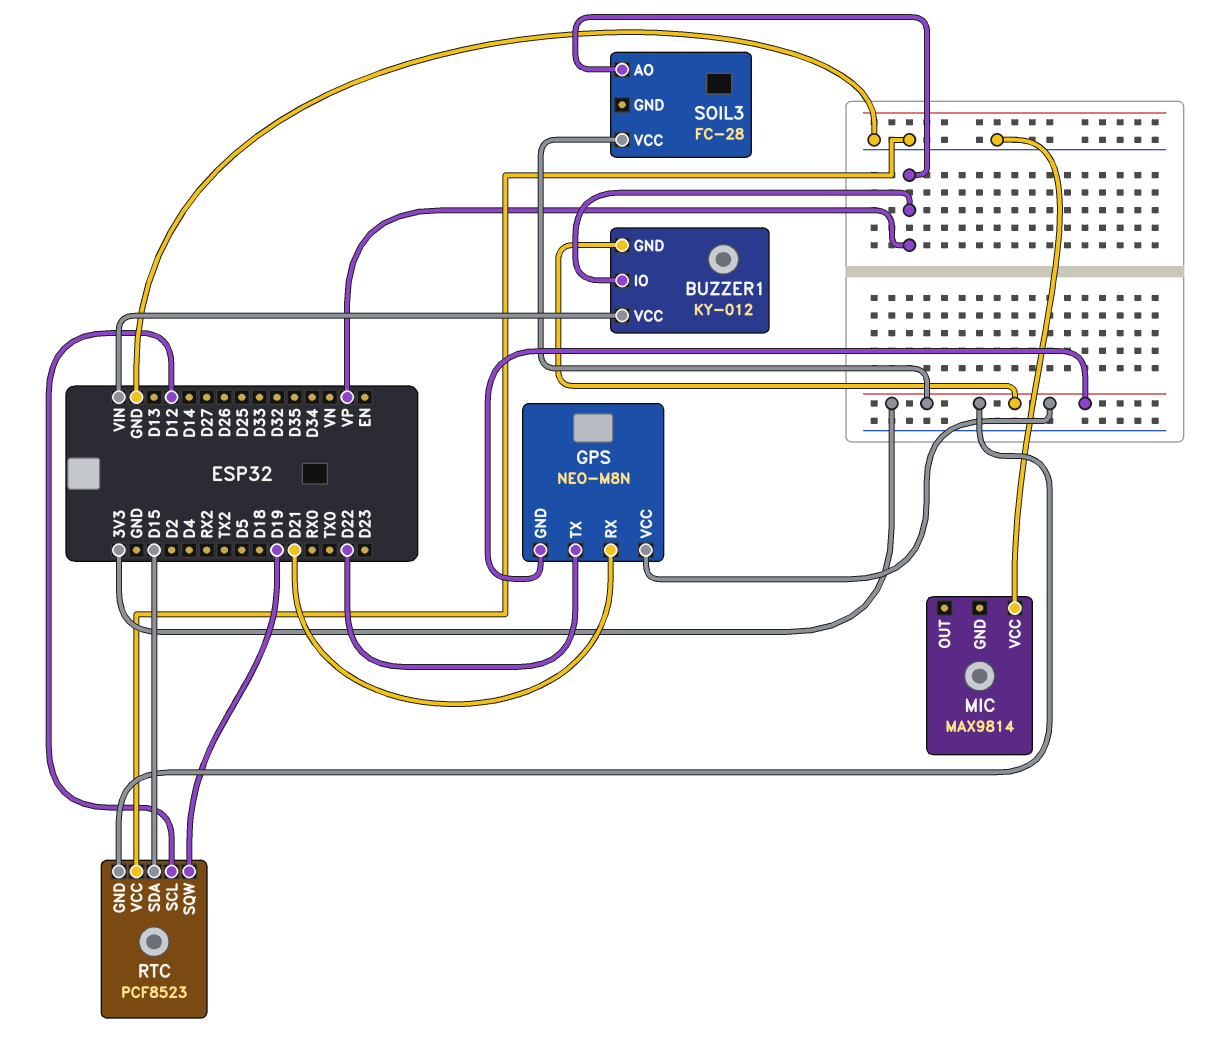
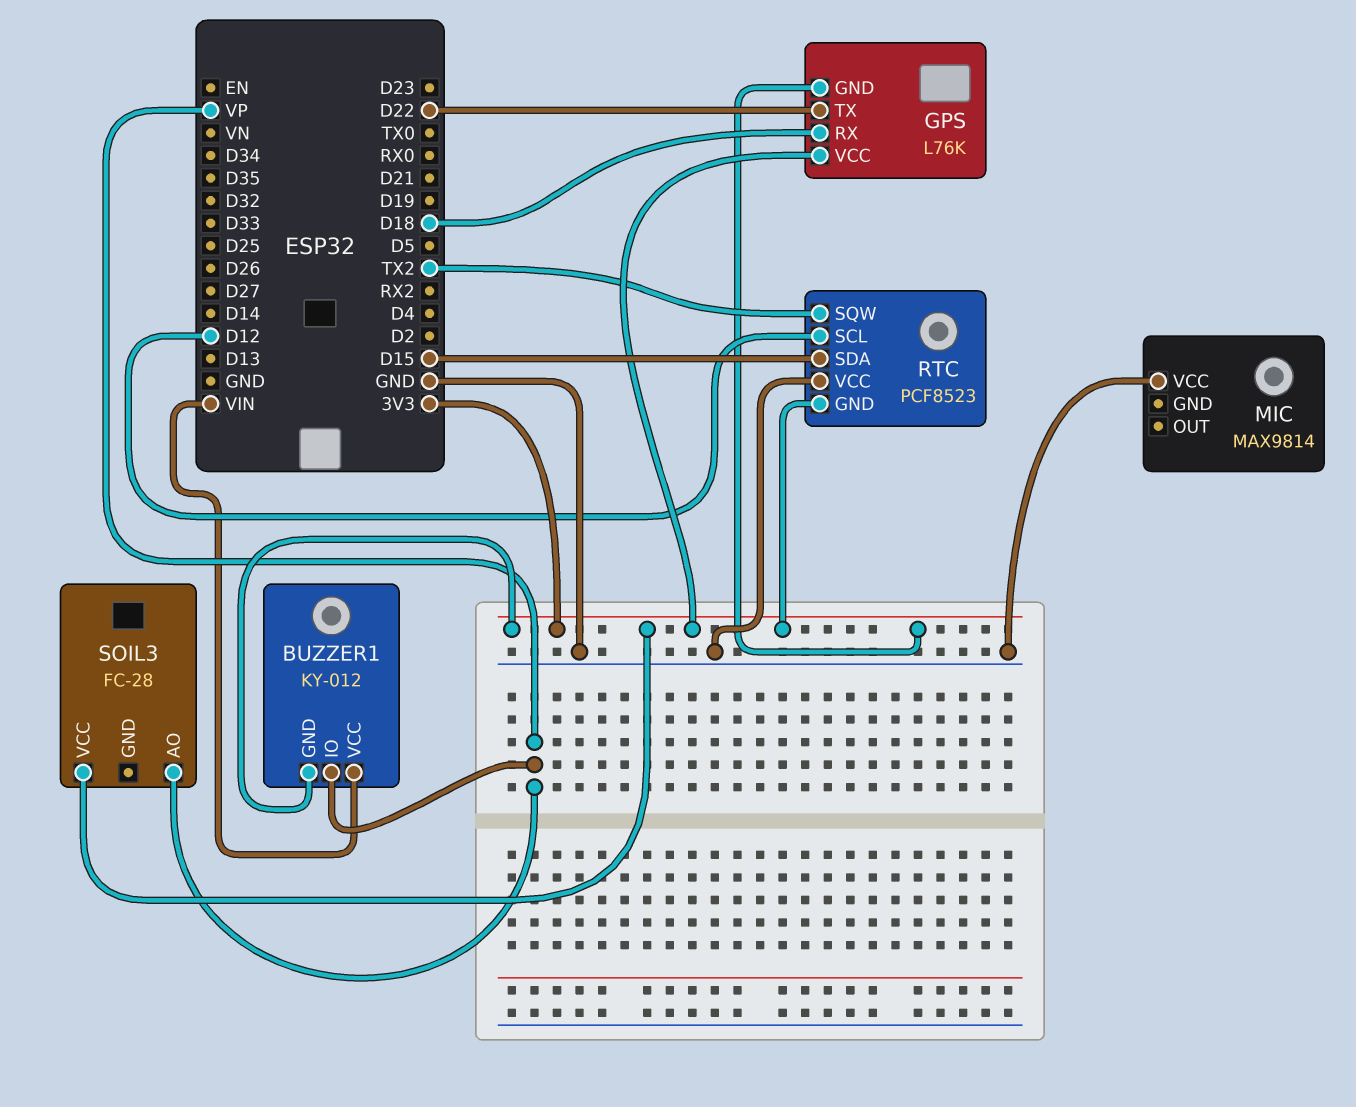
GPS: NEO-M8N -> L76K
GPS pin RX: D21 -> D18
RTC pin SQW: D19 -> TX2

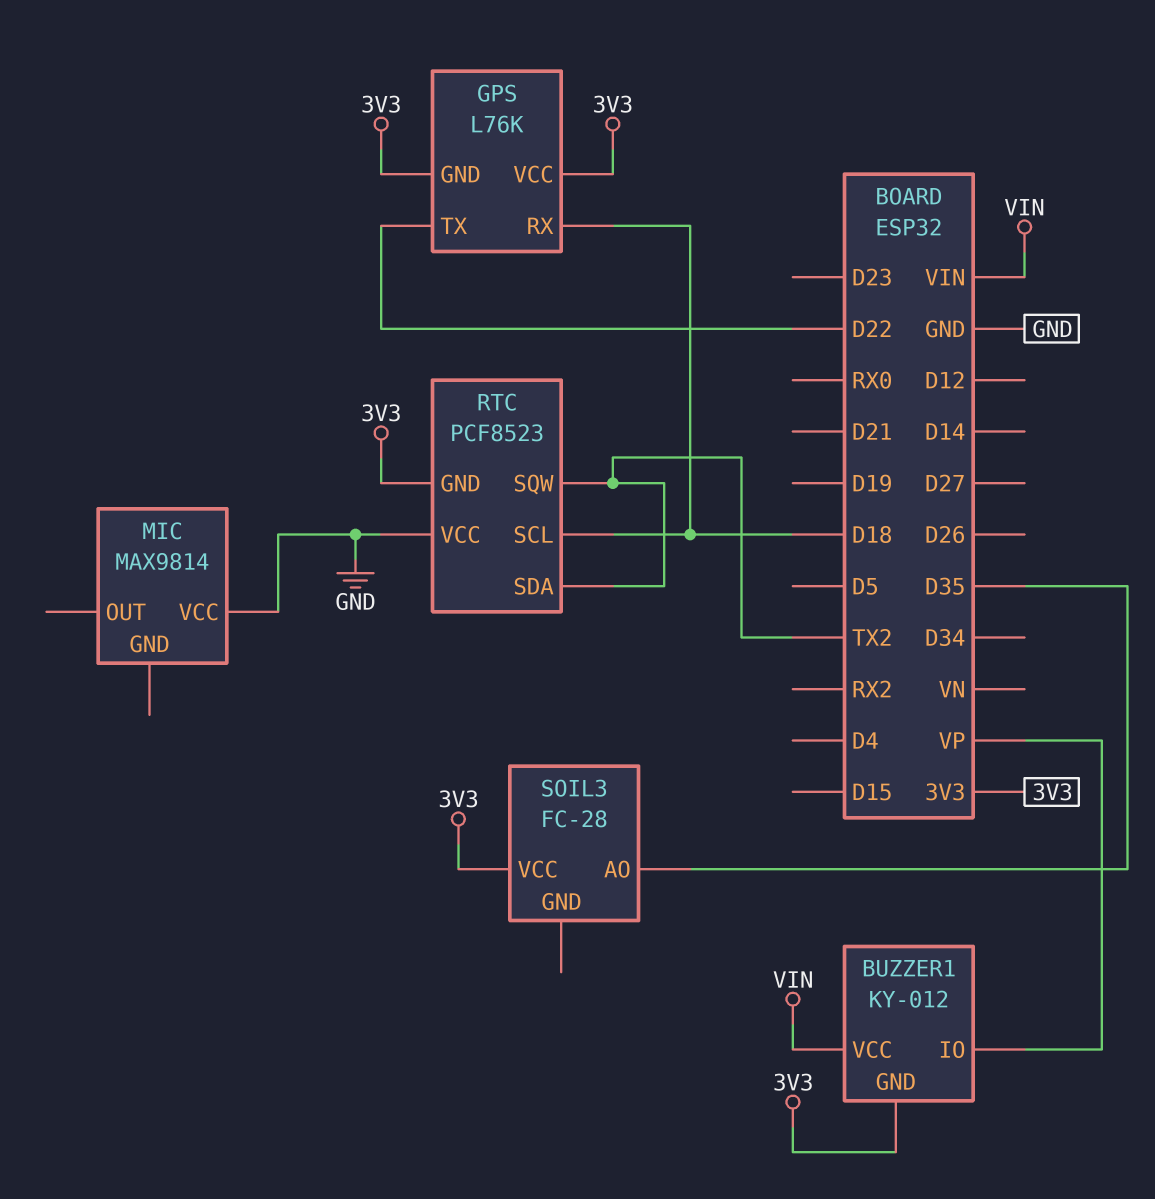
RTC pin SCL: D12 -> D18
RTC pin SDA: D15 -> TX2
SOIL3 pin AO: VP -> D35

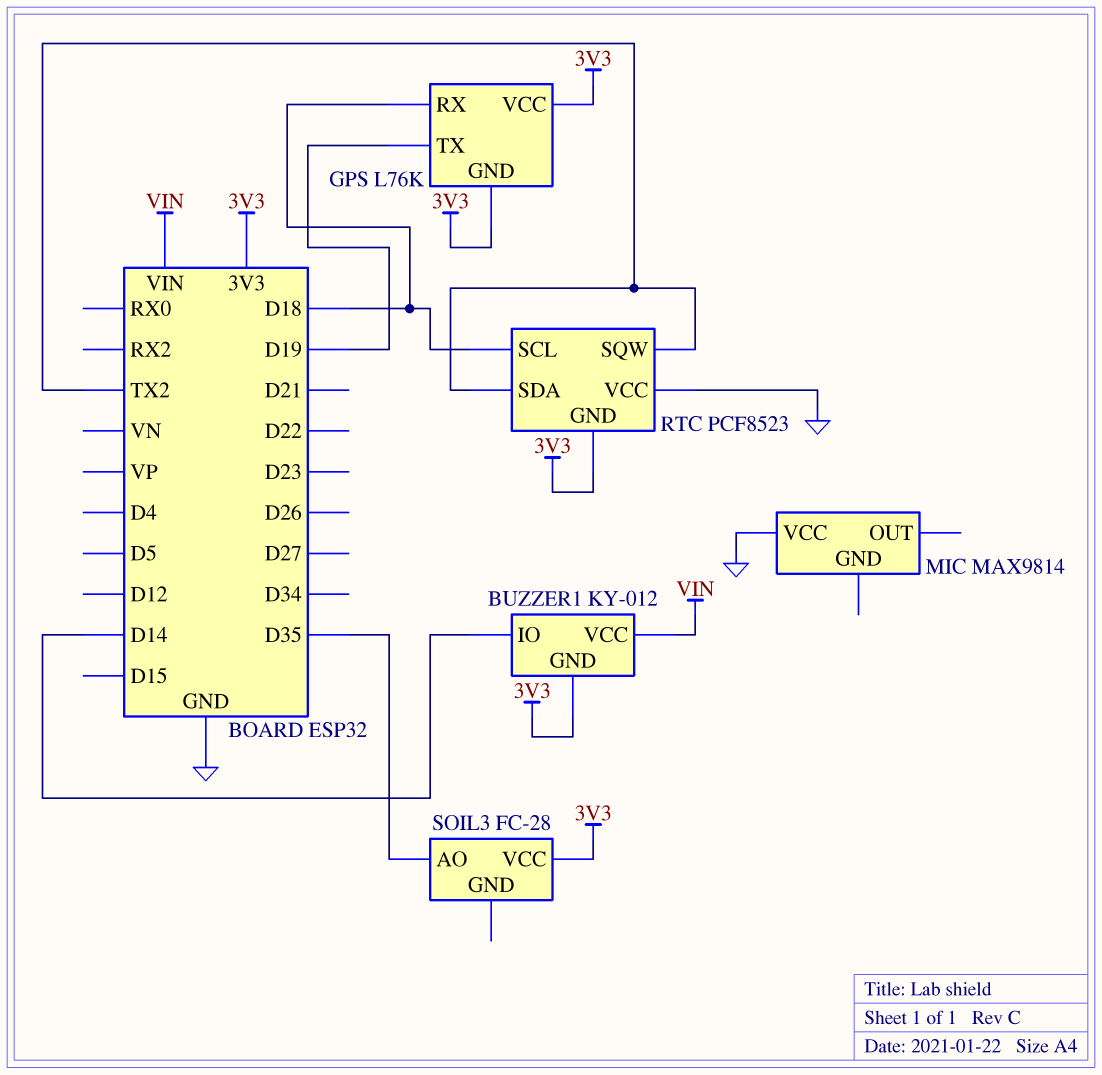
BUZZER1 pin IO: VP -> D14
GPS pin TX: D22 -> D19

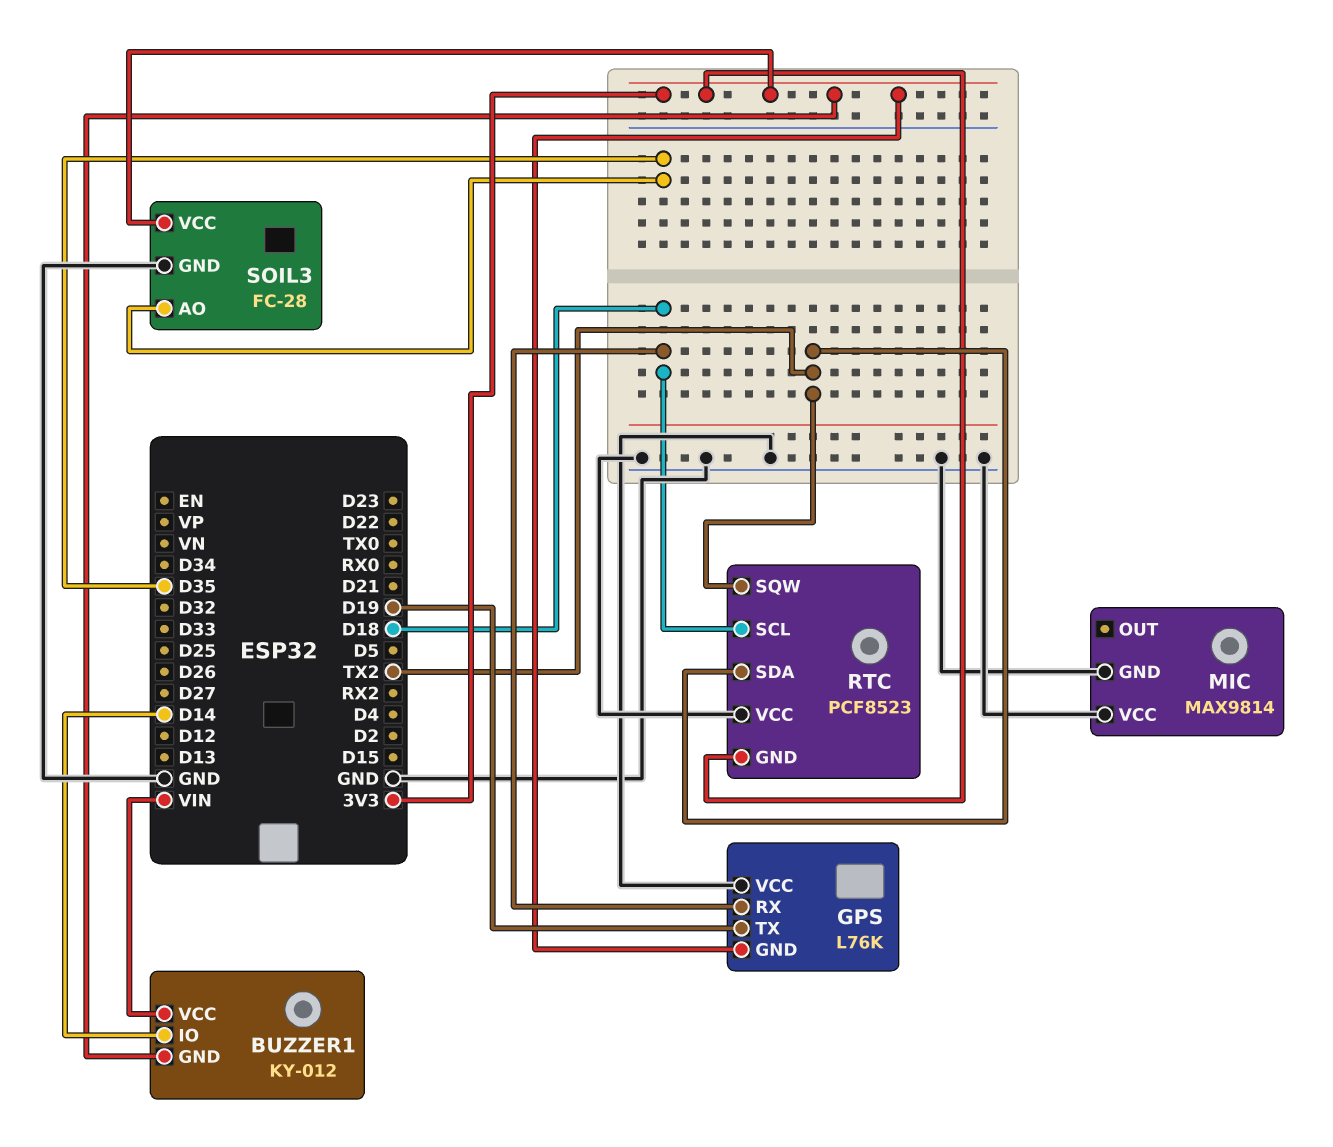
GPS pin VCC: 3V3 -> GND
MIC pin GND: none -> GND
SOIL3 pin GND: none -> GND

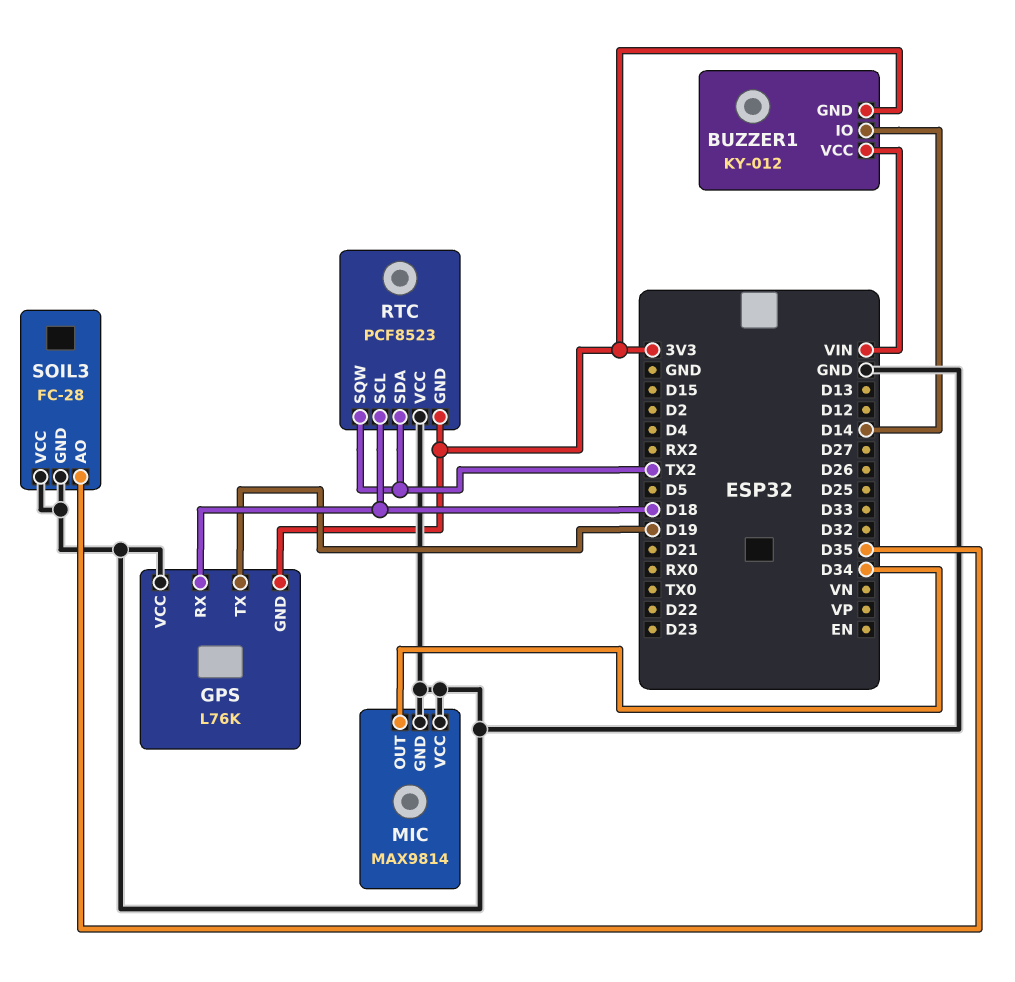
MIC pin OUT: none -> D34
SOIL3 pin VCC: 3V3 -> GND

